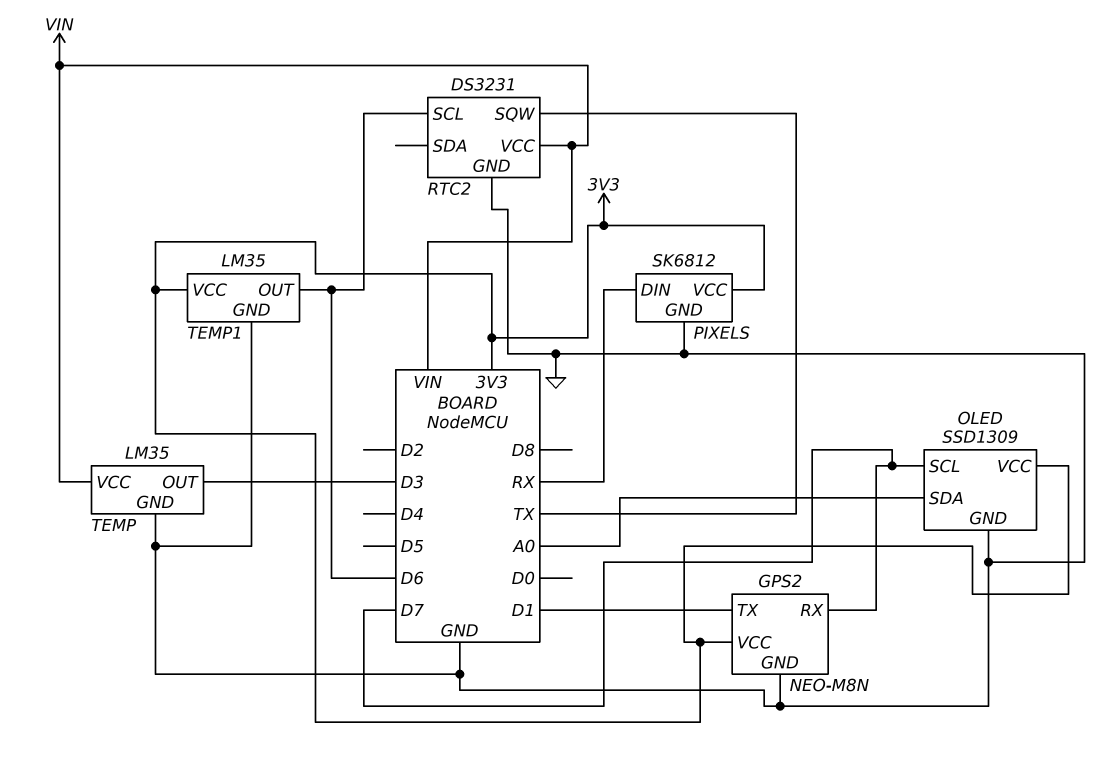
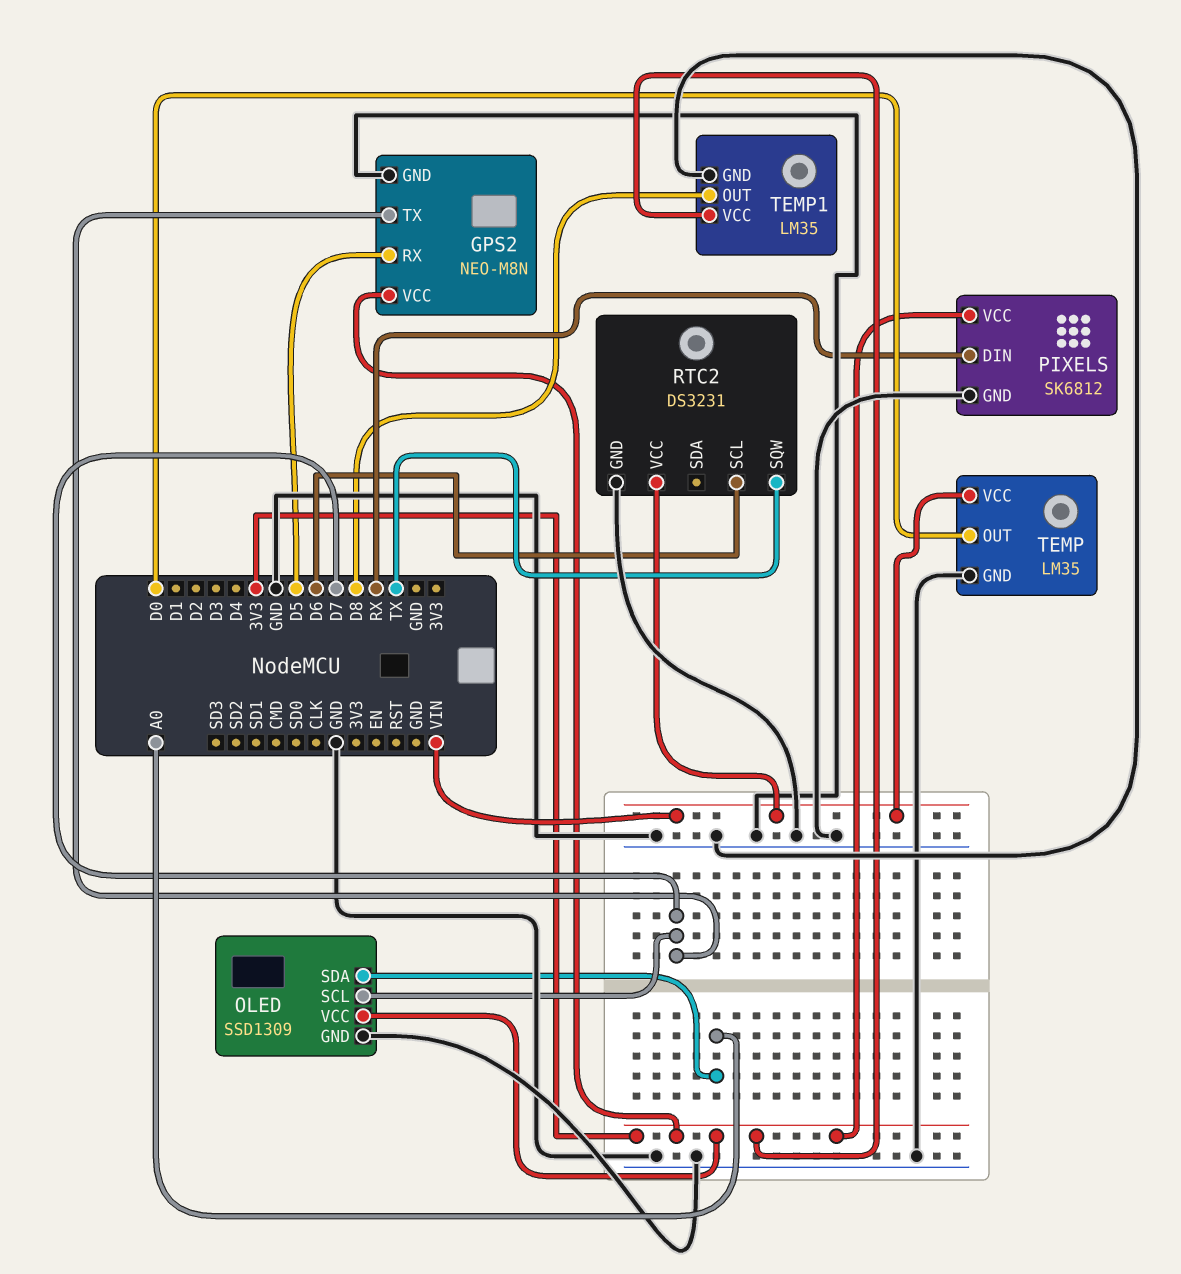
GPS2 pin RX: D7 -> D5
GPS2 pin TX: D1 -> D7
TEMP pin OUT: D3 -> D0
TEMP1 pin OUT: D6 -> D8

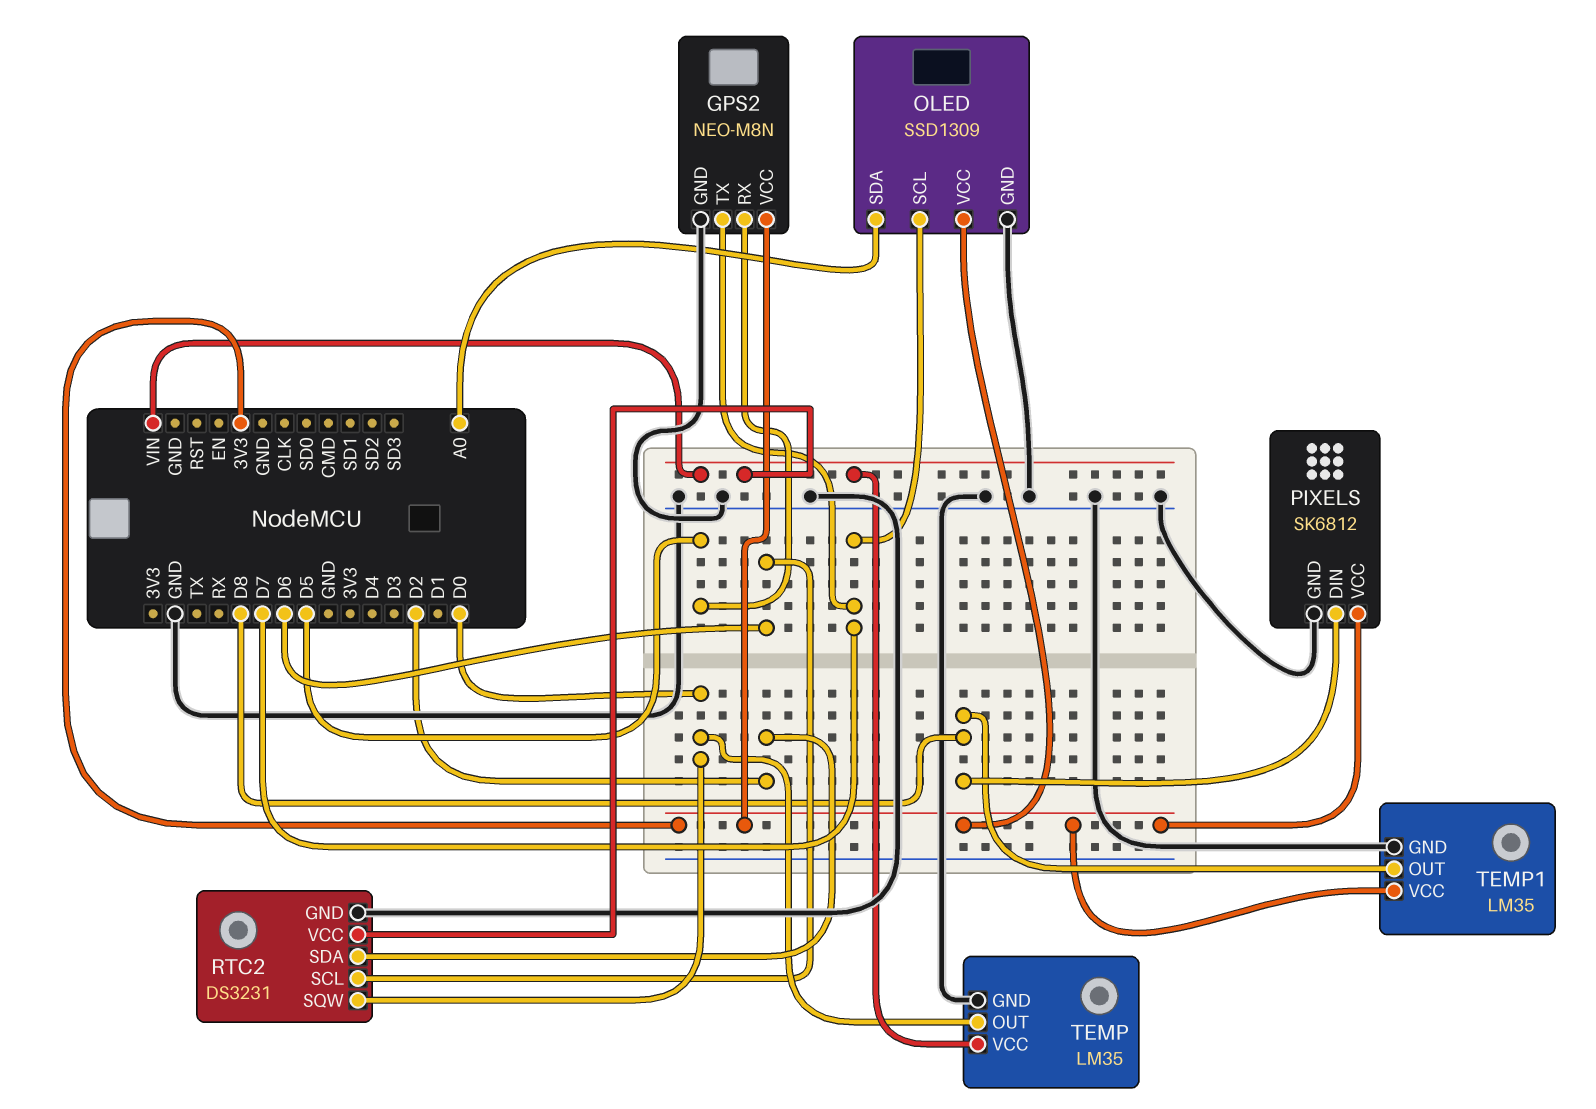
PIXELS pin DIN: RX -> D8
RTC2 pin SDA: none -> D2
RTC2 pin SQW: TX -> D0

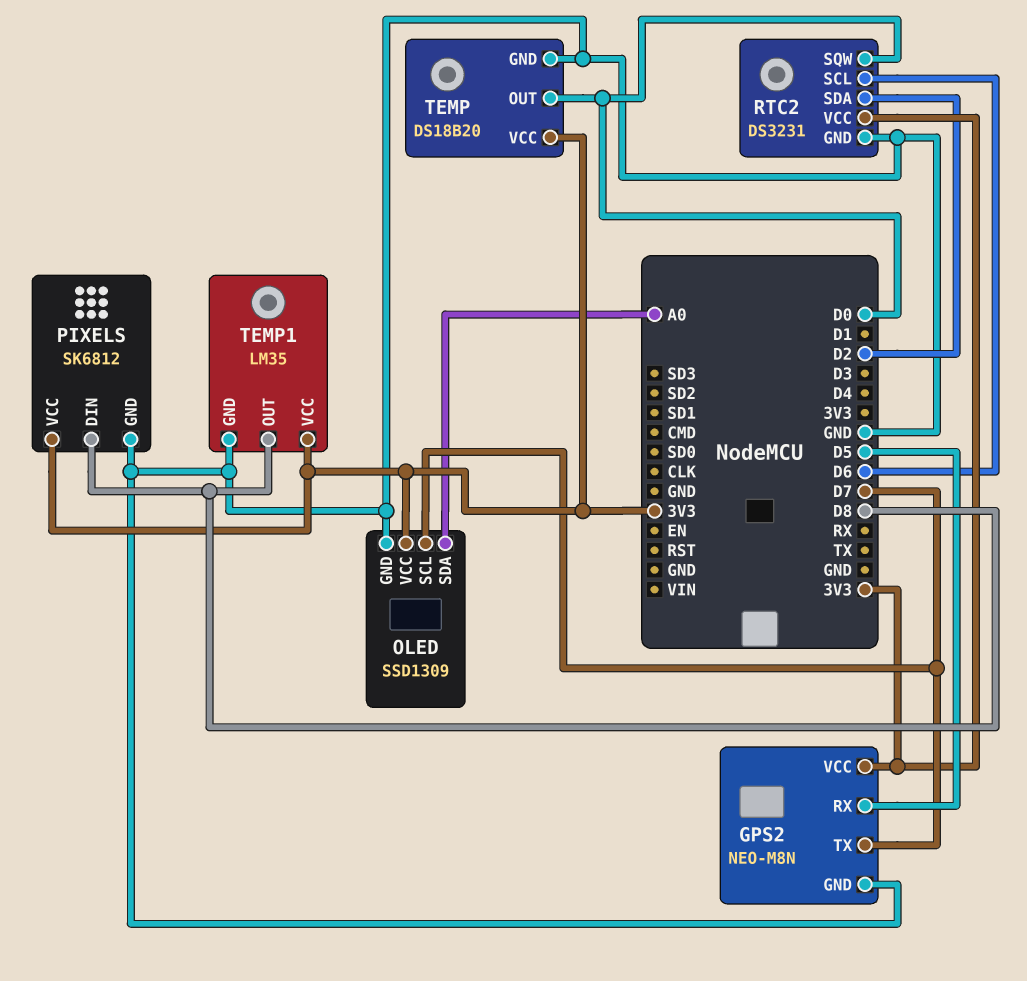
RTC2 pin VCC: VIN -> 3V3
TEMP: LM35 -> DS18B20
TEMP pin VCC: VIN -> 3V3

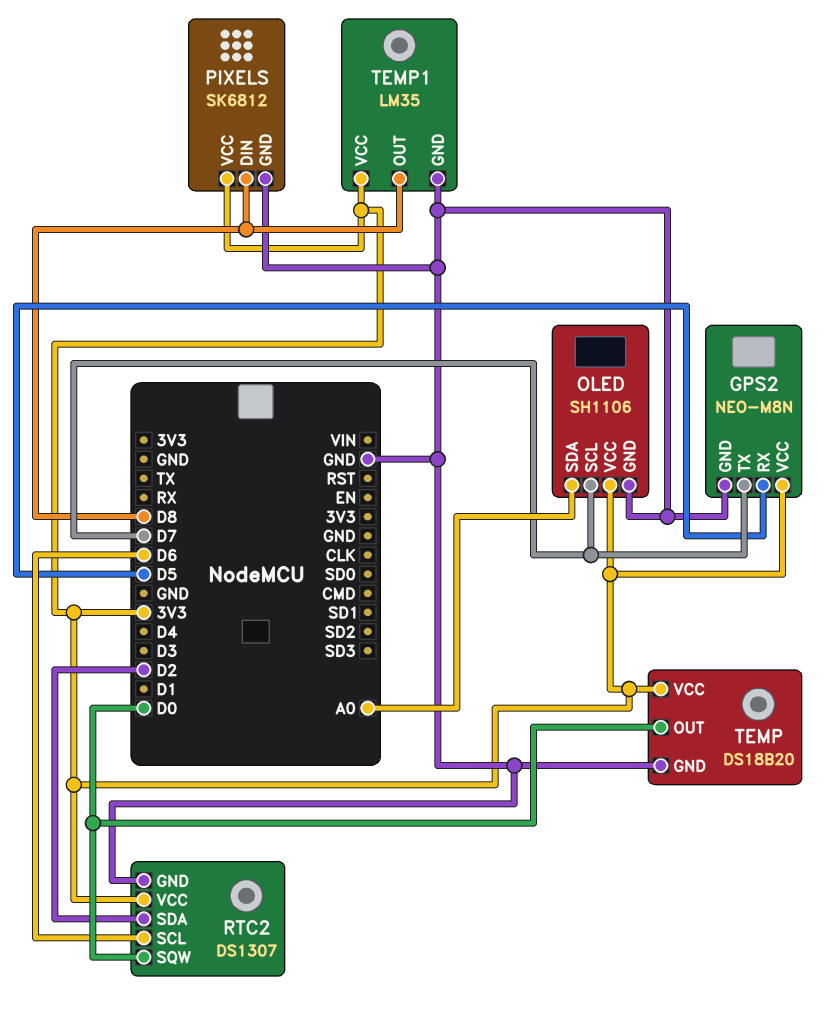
OLED: SSD1309 -> SH1106
RTC2: DS3231 -> DS1307

